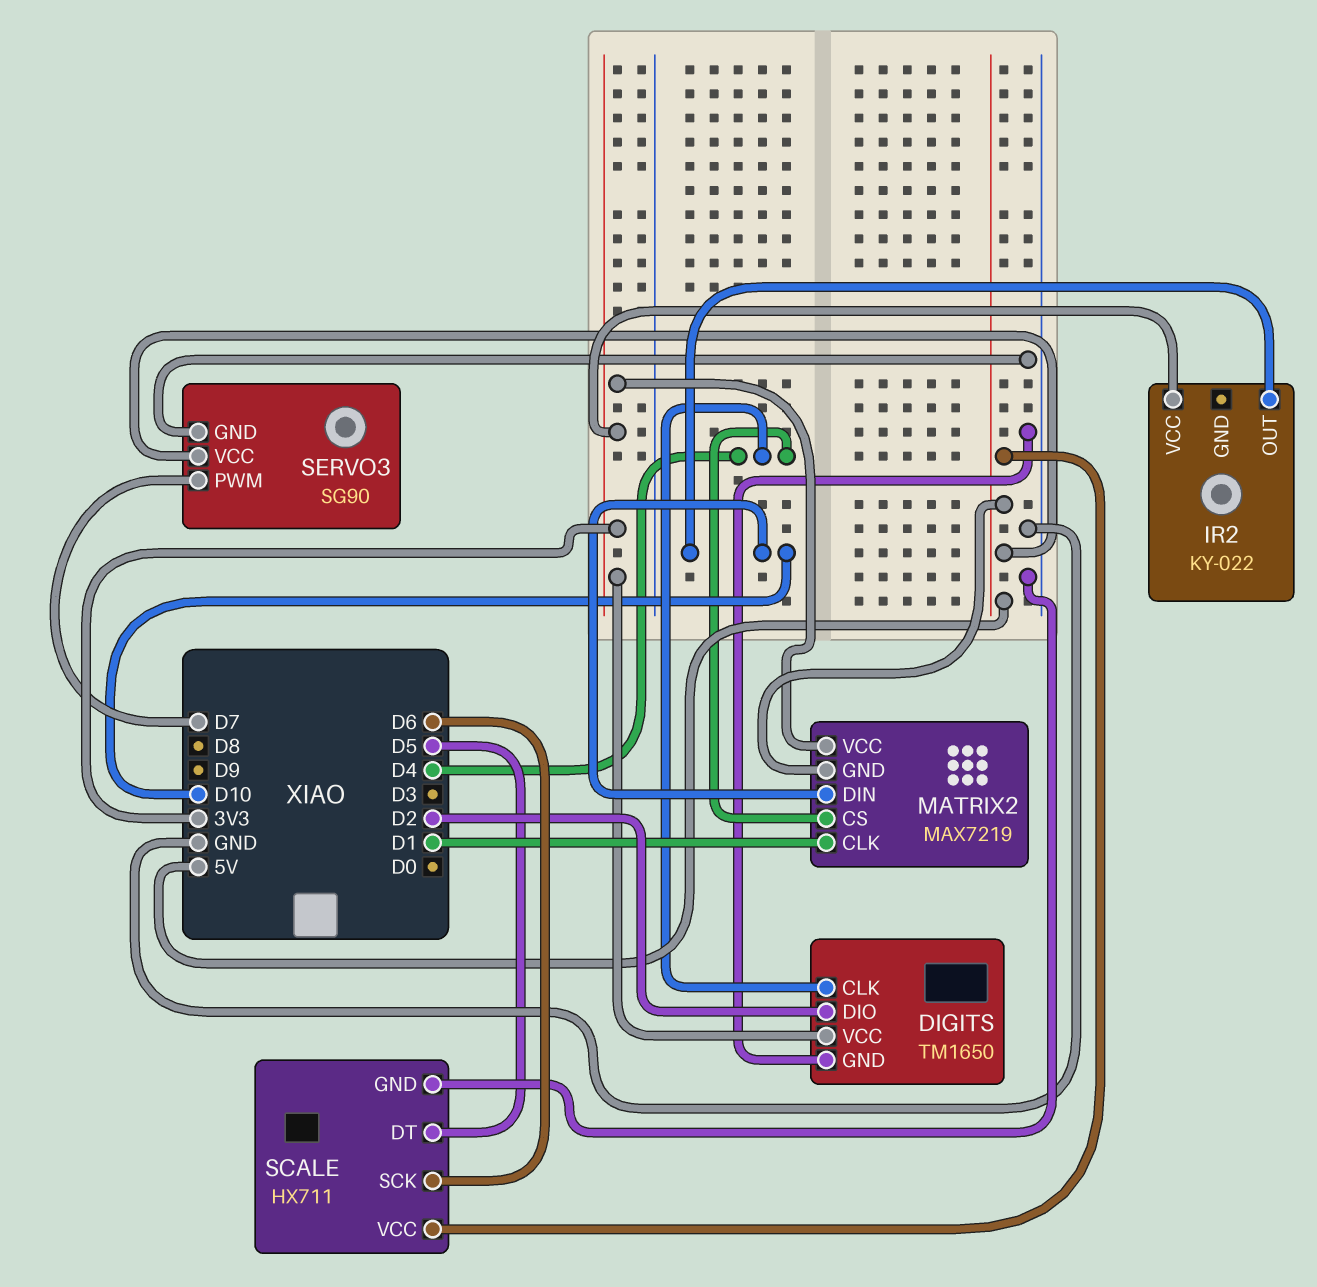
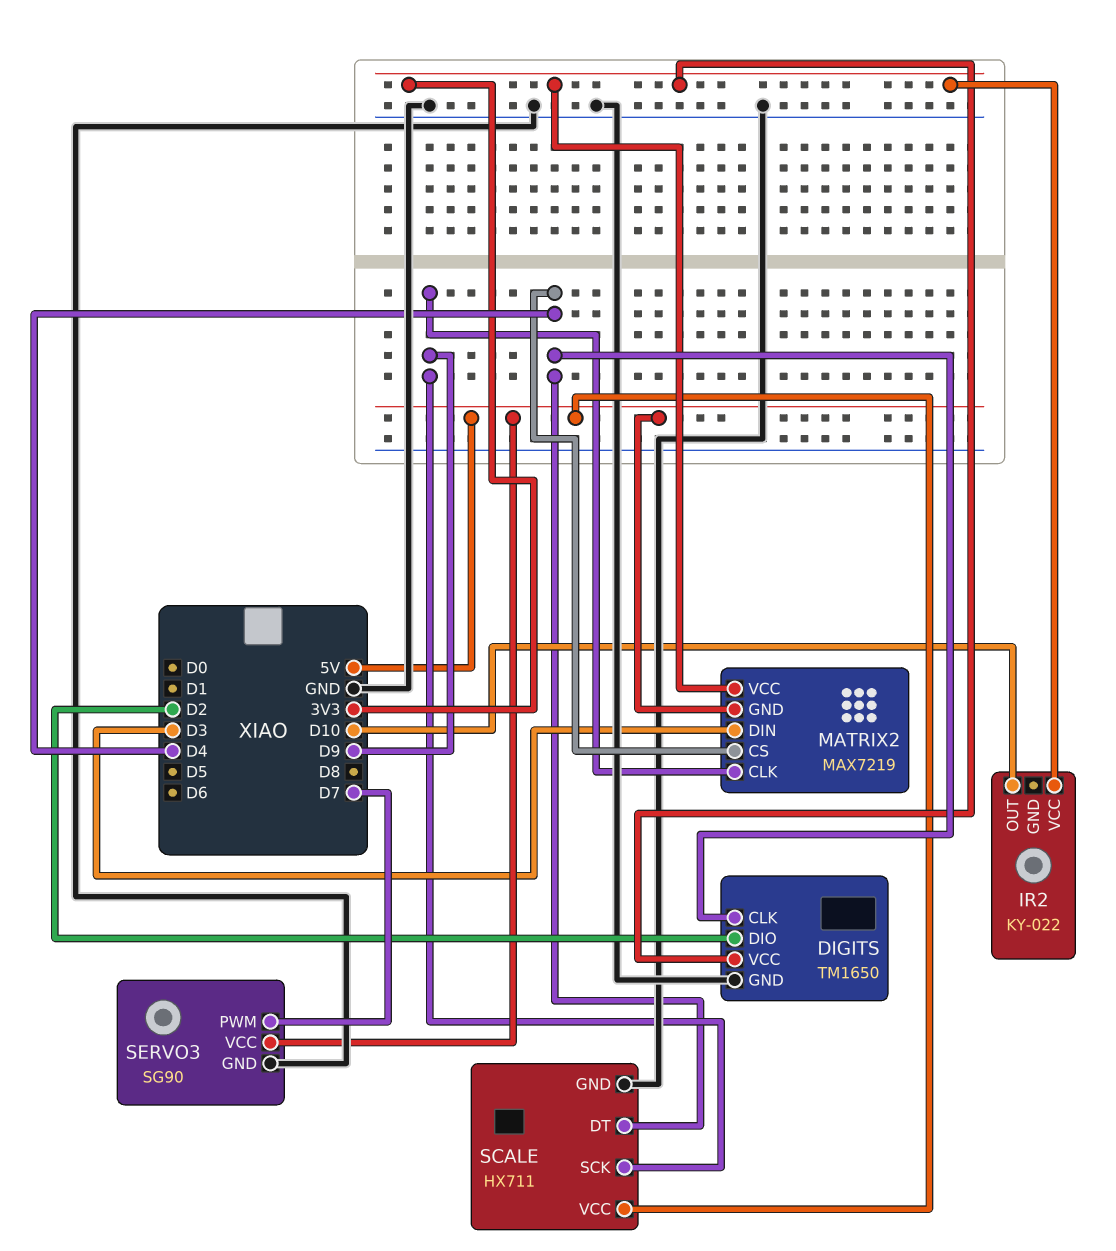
MATRIX2 pin CLK: D1 -> D9
MATRIX2 pin DIN: D10 -> D3
SCALE pin DT: D5 -> D4
SCALE pin SCK: D6 -> D9

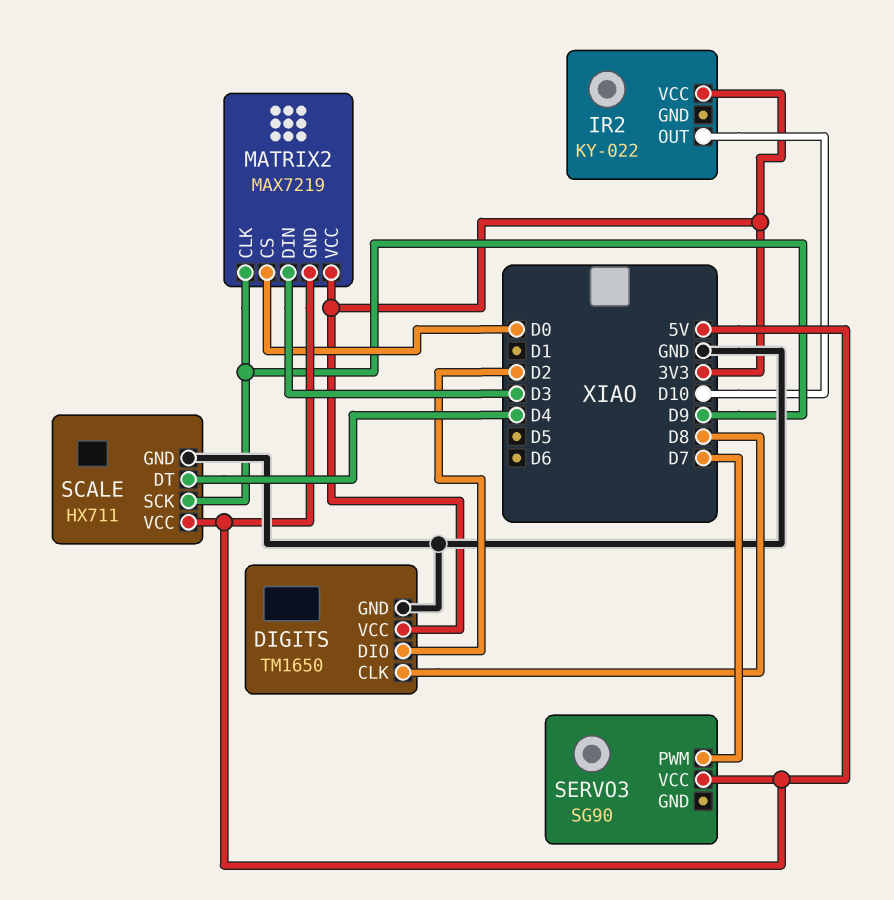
DIGITS pin CLK: D4 -> D8
MATRIX2 pin CS: D4 -> D0
SERVO3 pin GND: GND -> none

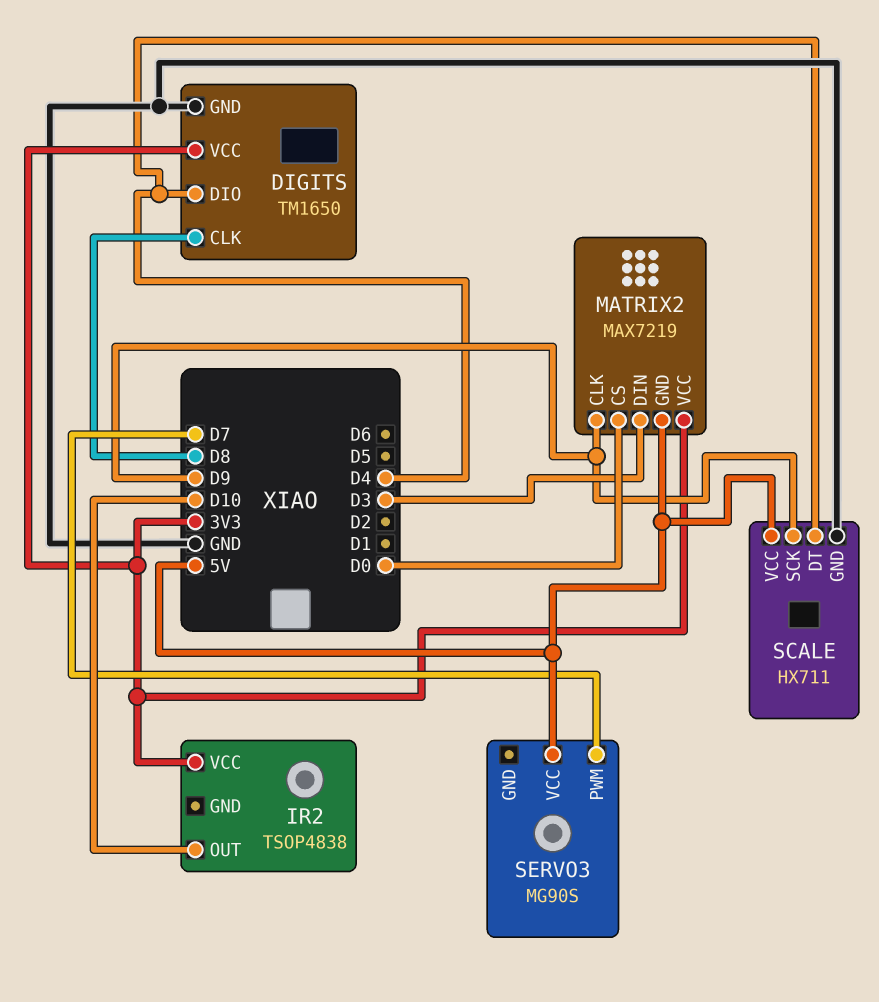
DIGITS pin DIO: D2 -> D4
IR2: KY-022 -> TSOP4838
SERVO3: SG90 -> MG90S

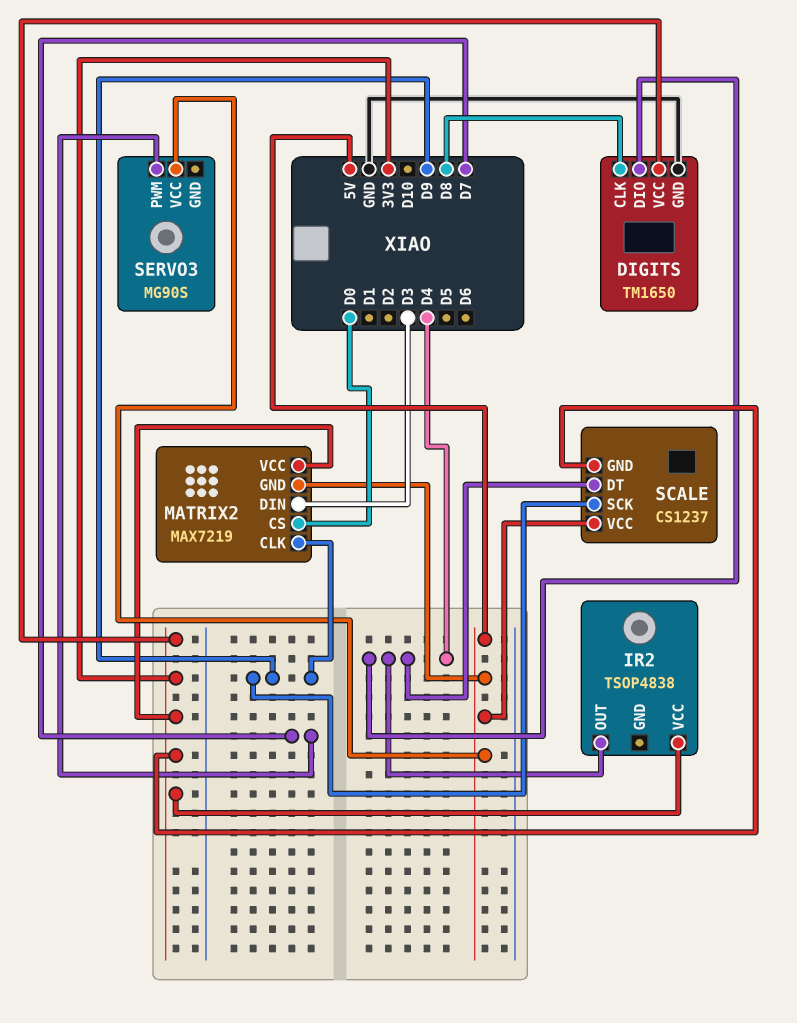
IR2 pin OUT: D10 -> D4
SCALE: HX711 -> CS1237
SCALE pin GND: GND -> 3V3

